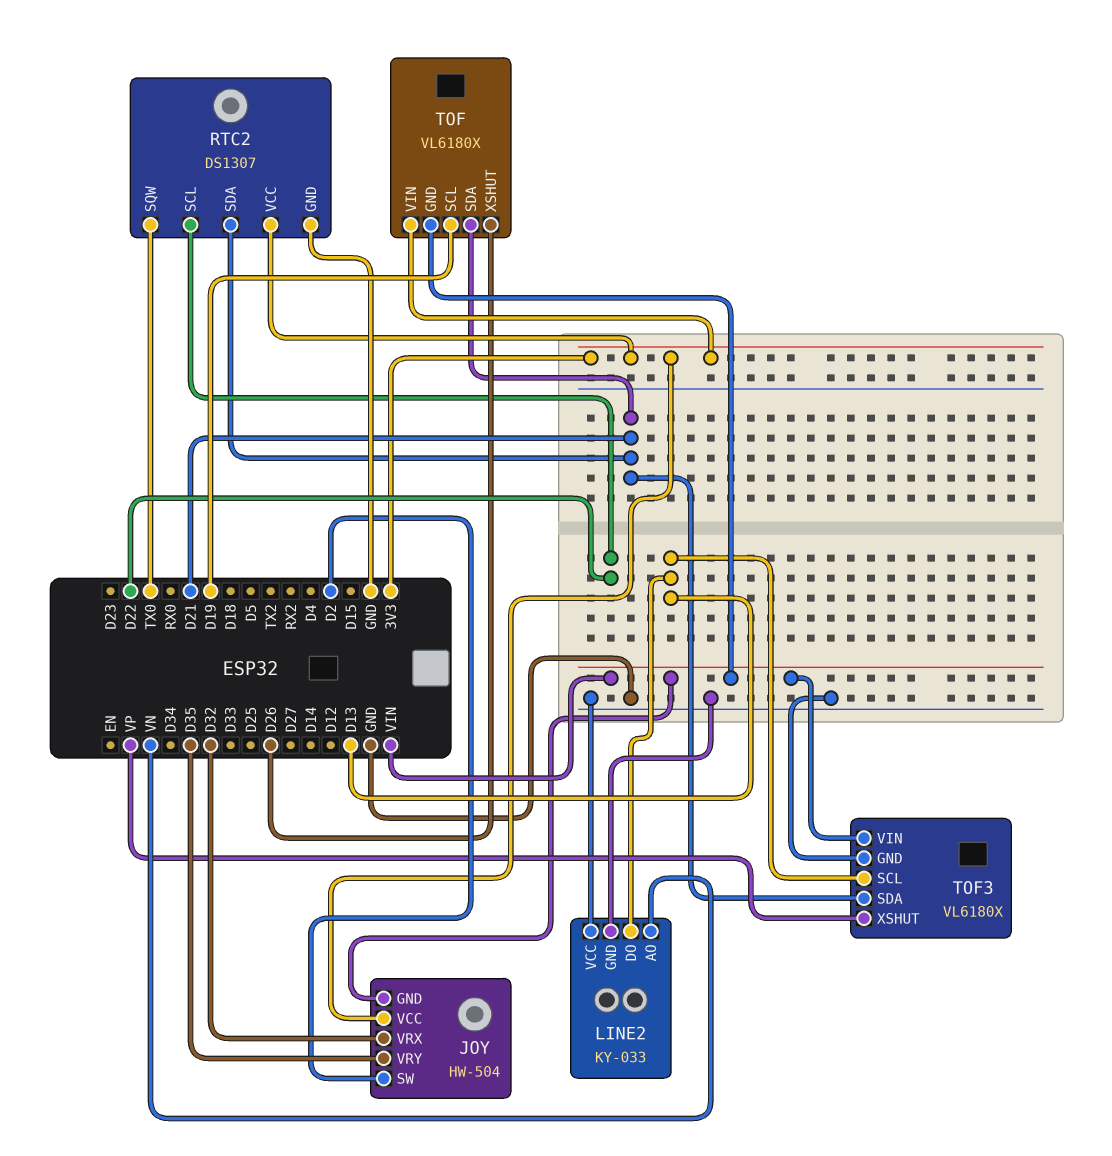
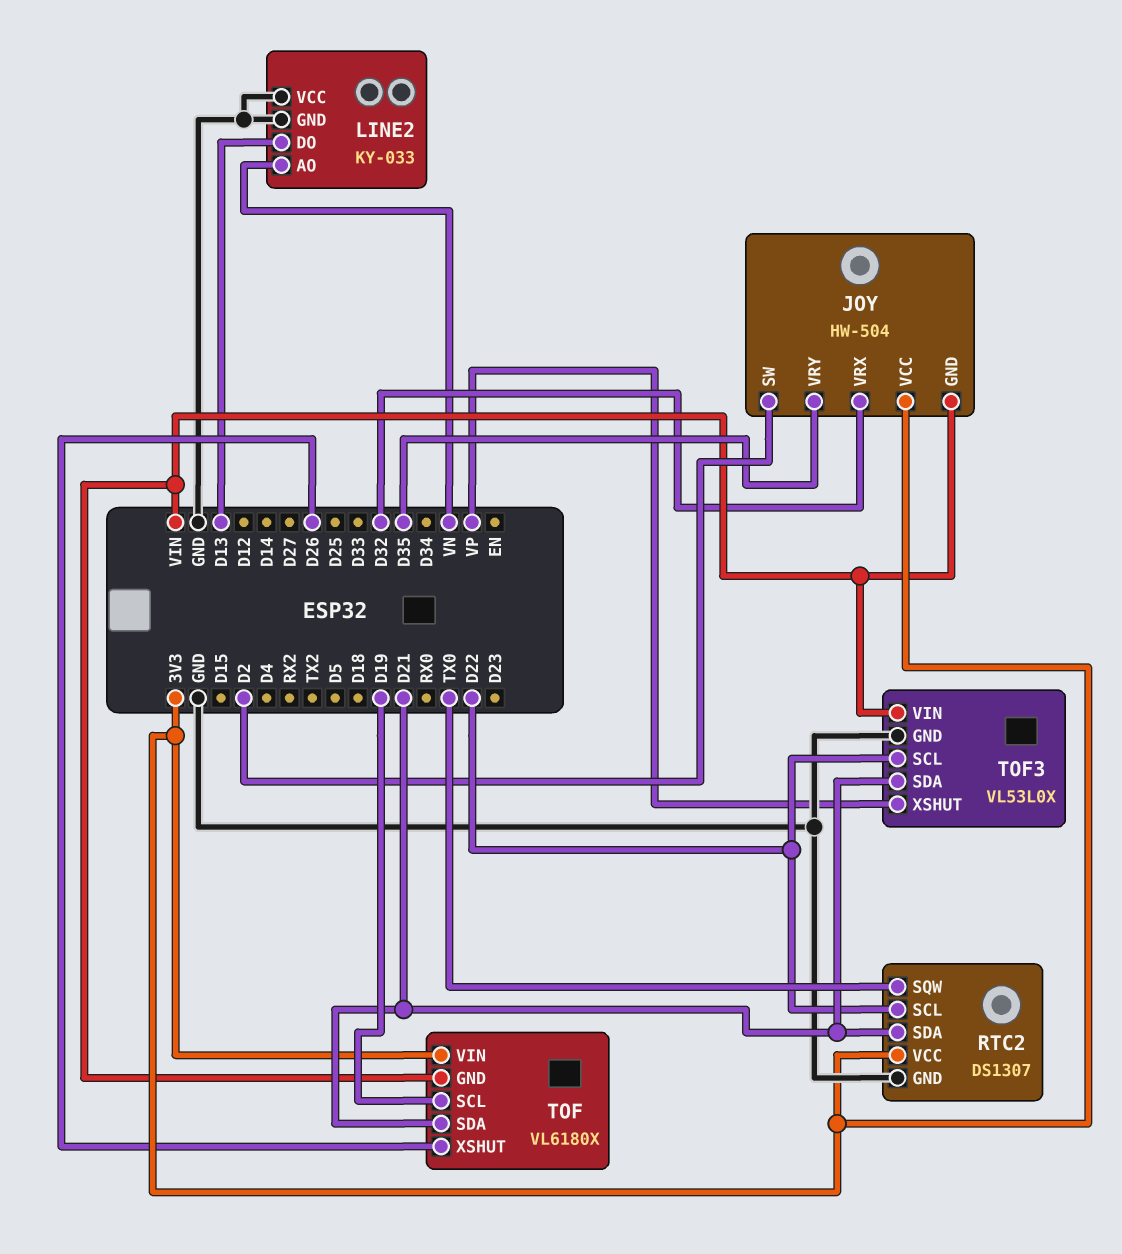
TOF3: VL6180X -> VL53L0X
TOF3 pin SCL: D13 -> D22

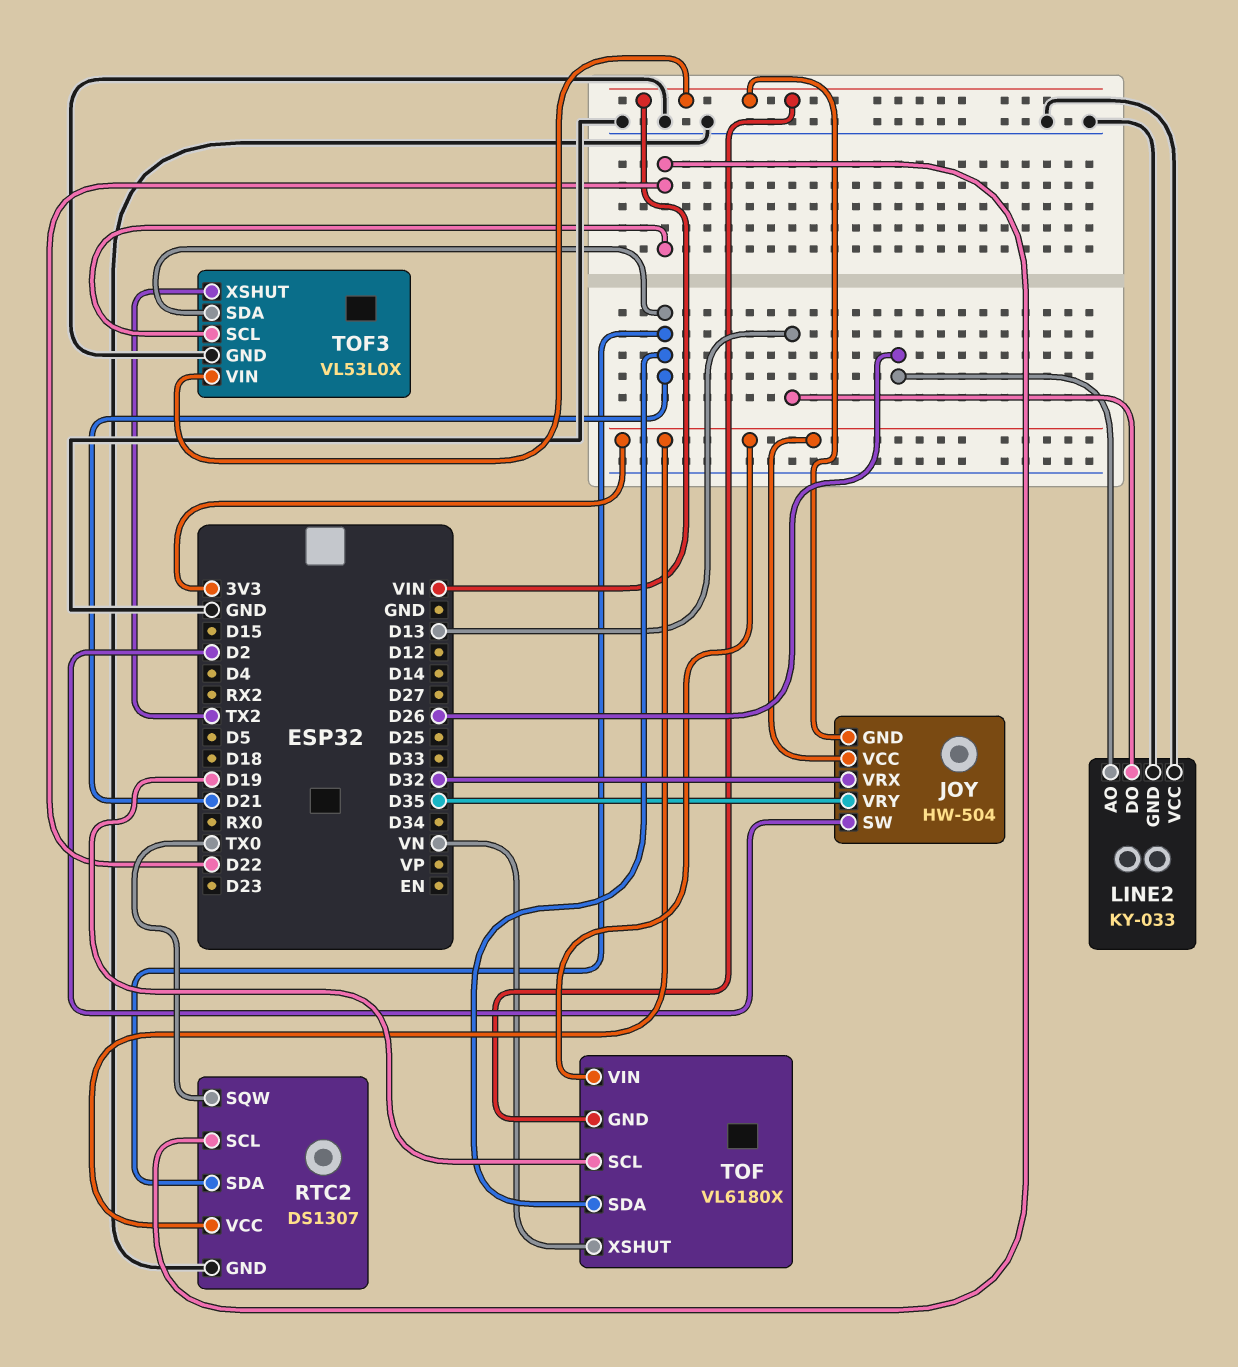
LINE2 pin AO: VN -> D26
TOF pin XSHUT: D26 -> VN
TOF3 pin XSHUT: VP -> TX2

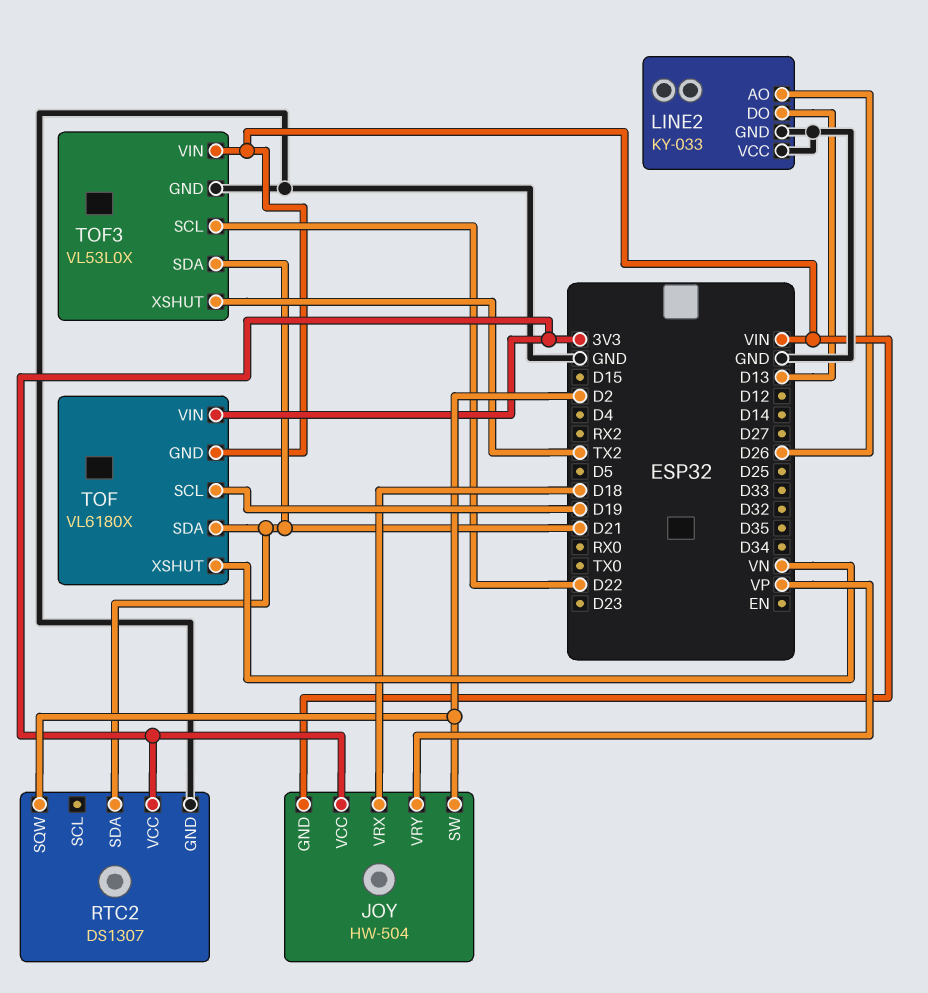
JOY pin VRX: D32 -> D18
JOY pin VRY: D35 -> VP
RTC2 pin SCL: D22 -> none
RTC2 pin SQW: TX0 -> D2

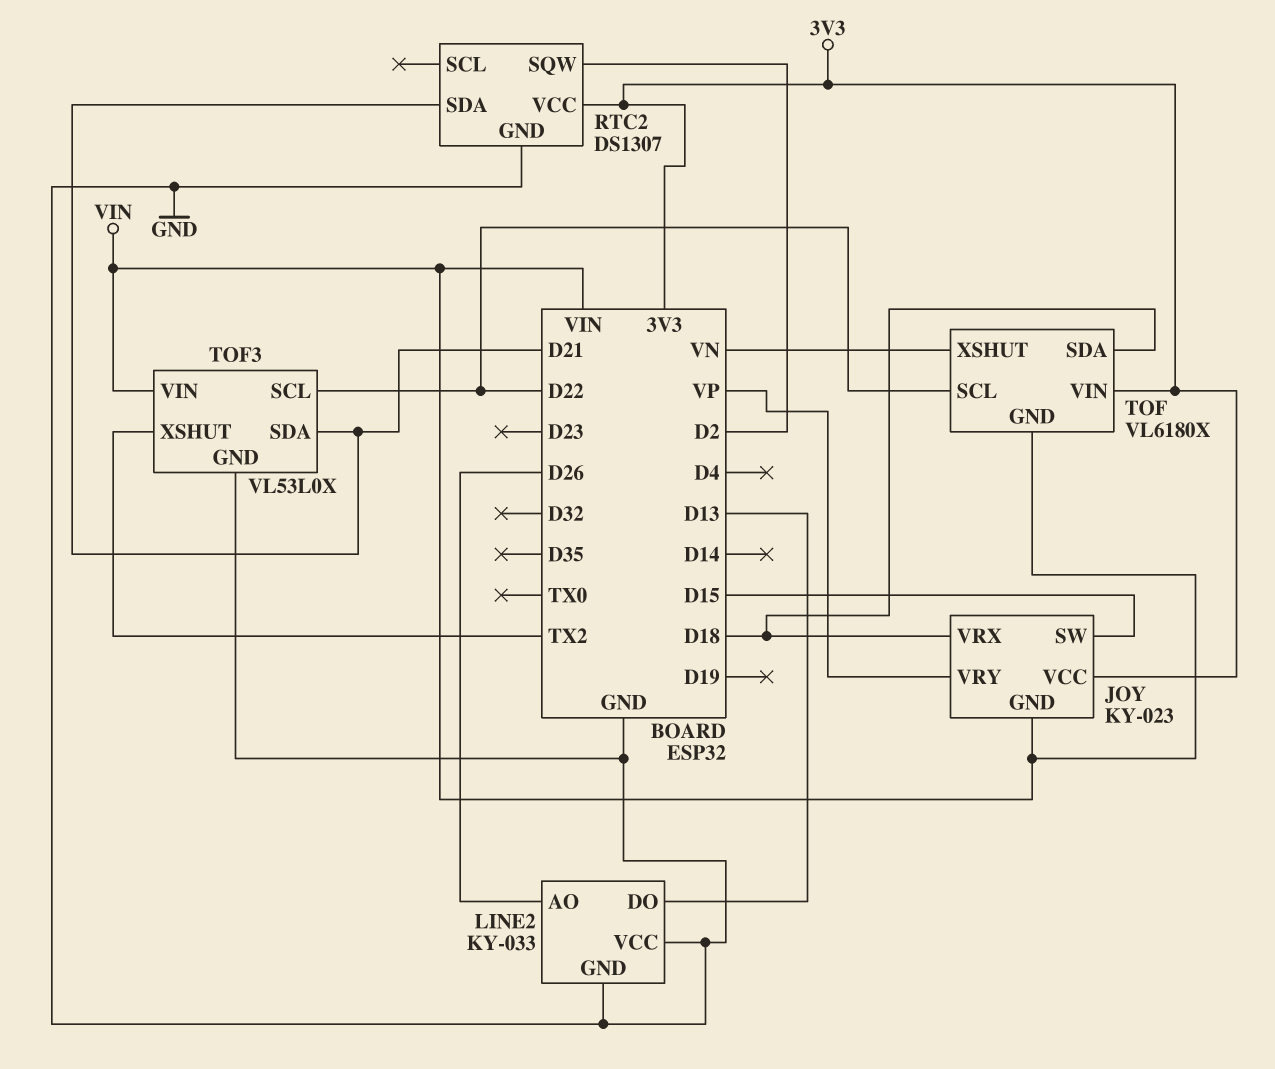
JOY: HW-504 -> KY-023
JOY pin SW: D2 -> D15
TOF pin SCL: D19 -> D22
TOF pin SDA: D21 -> D18

